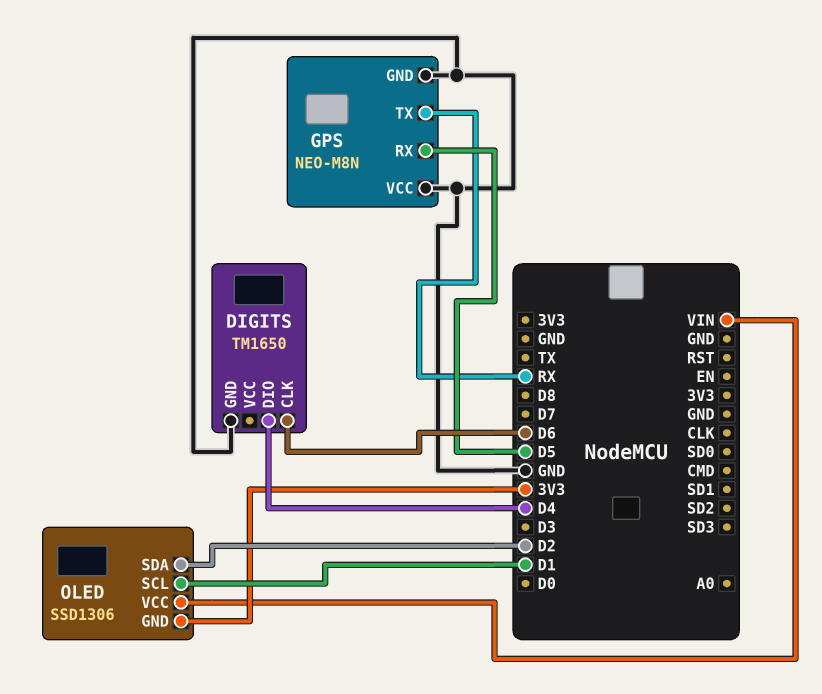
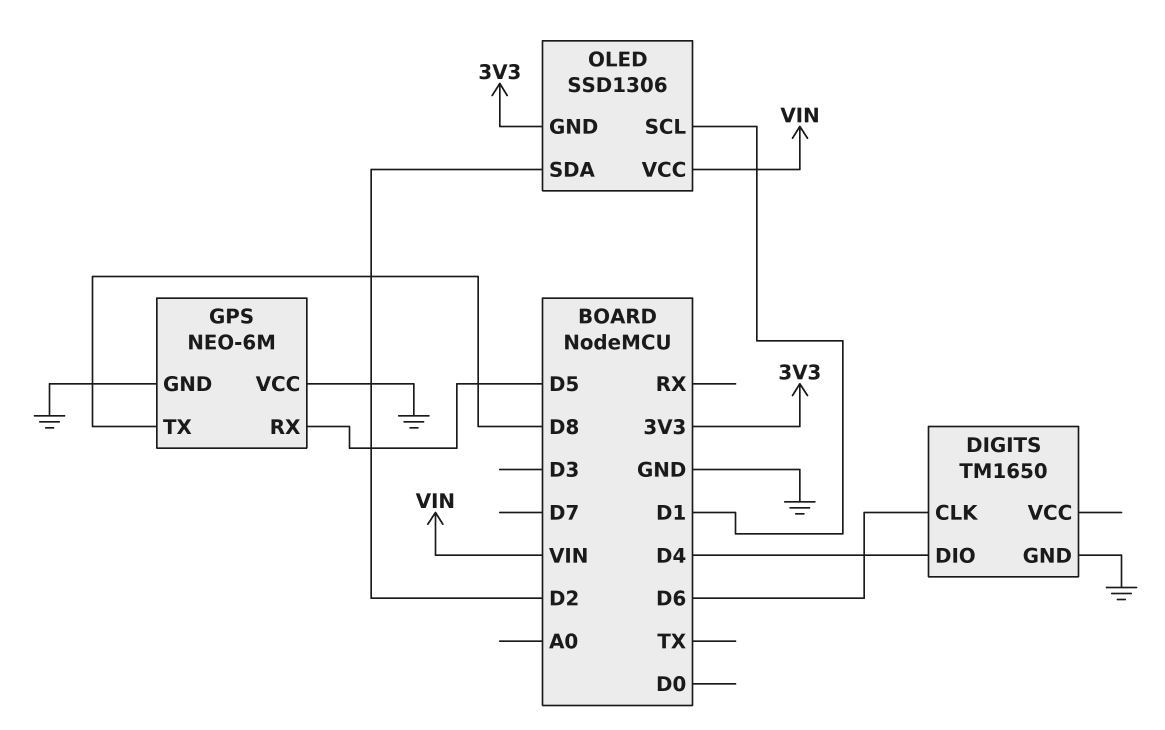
GPS: NEO-M8N -> NEO-6M
GPS pin TX: RX -> D8

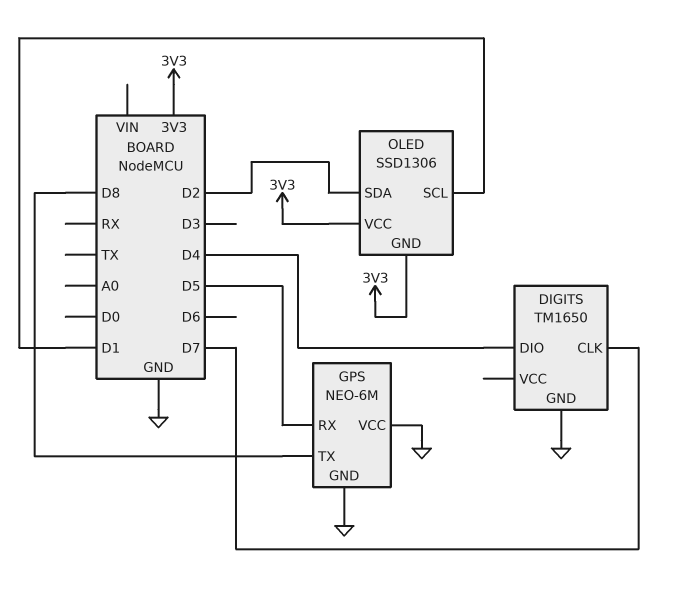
DIGITS pin CLK: D6 -> D7
OLED pin VCC: VIN -> 3V3

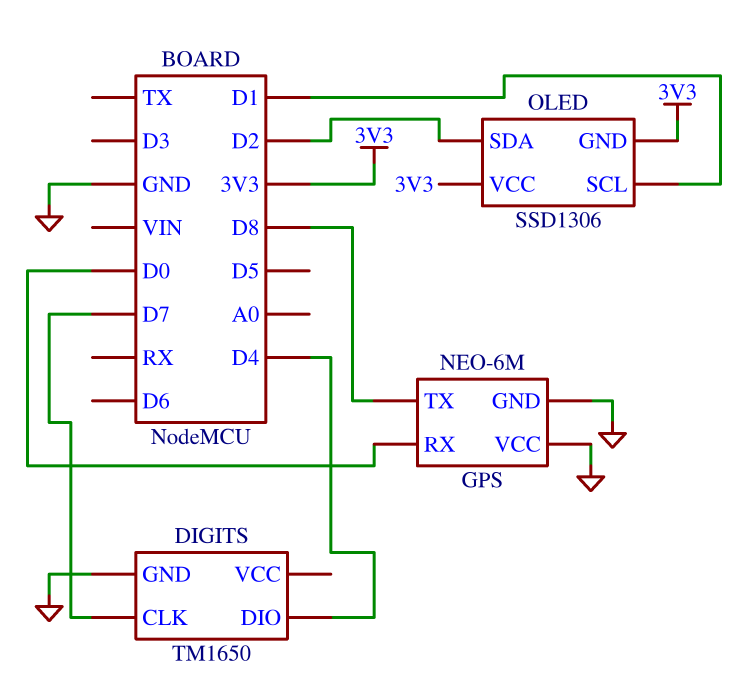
GPS pin RX: D5 -> D0

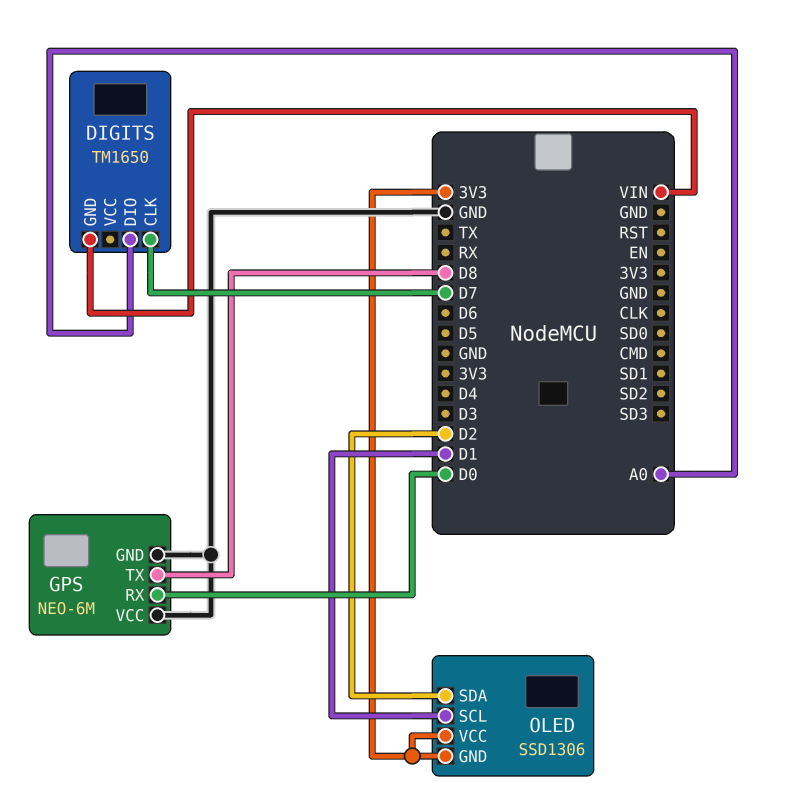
DIGITS pin DIO: D4 -> A0
DIGITS pin GND: GND -> VIN

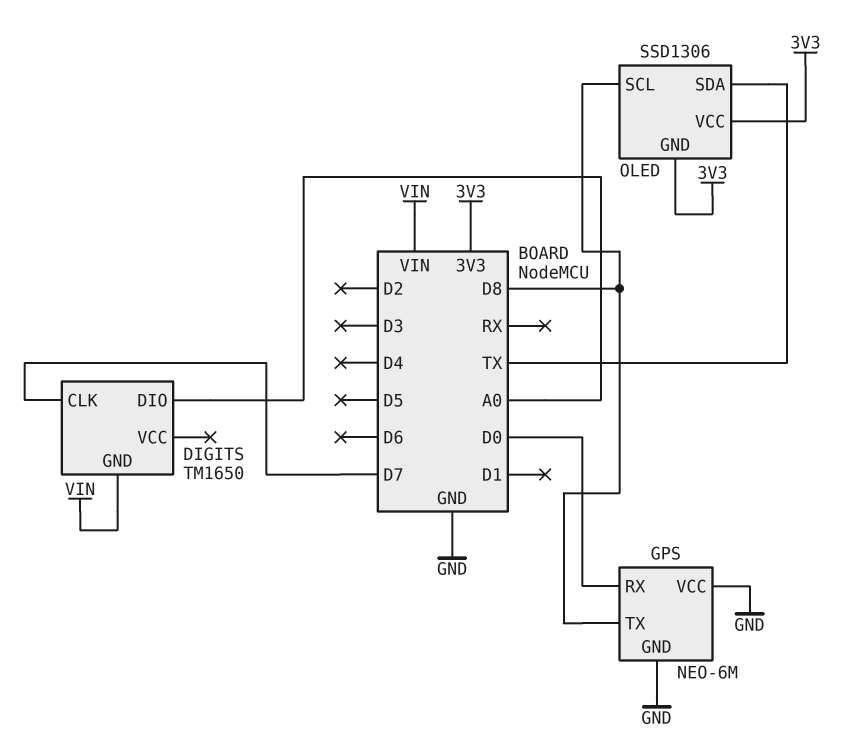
OLED pin SCL: D1 -> D8
OLED pin SDA: D2 -> TX

